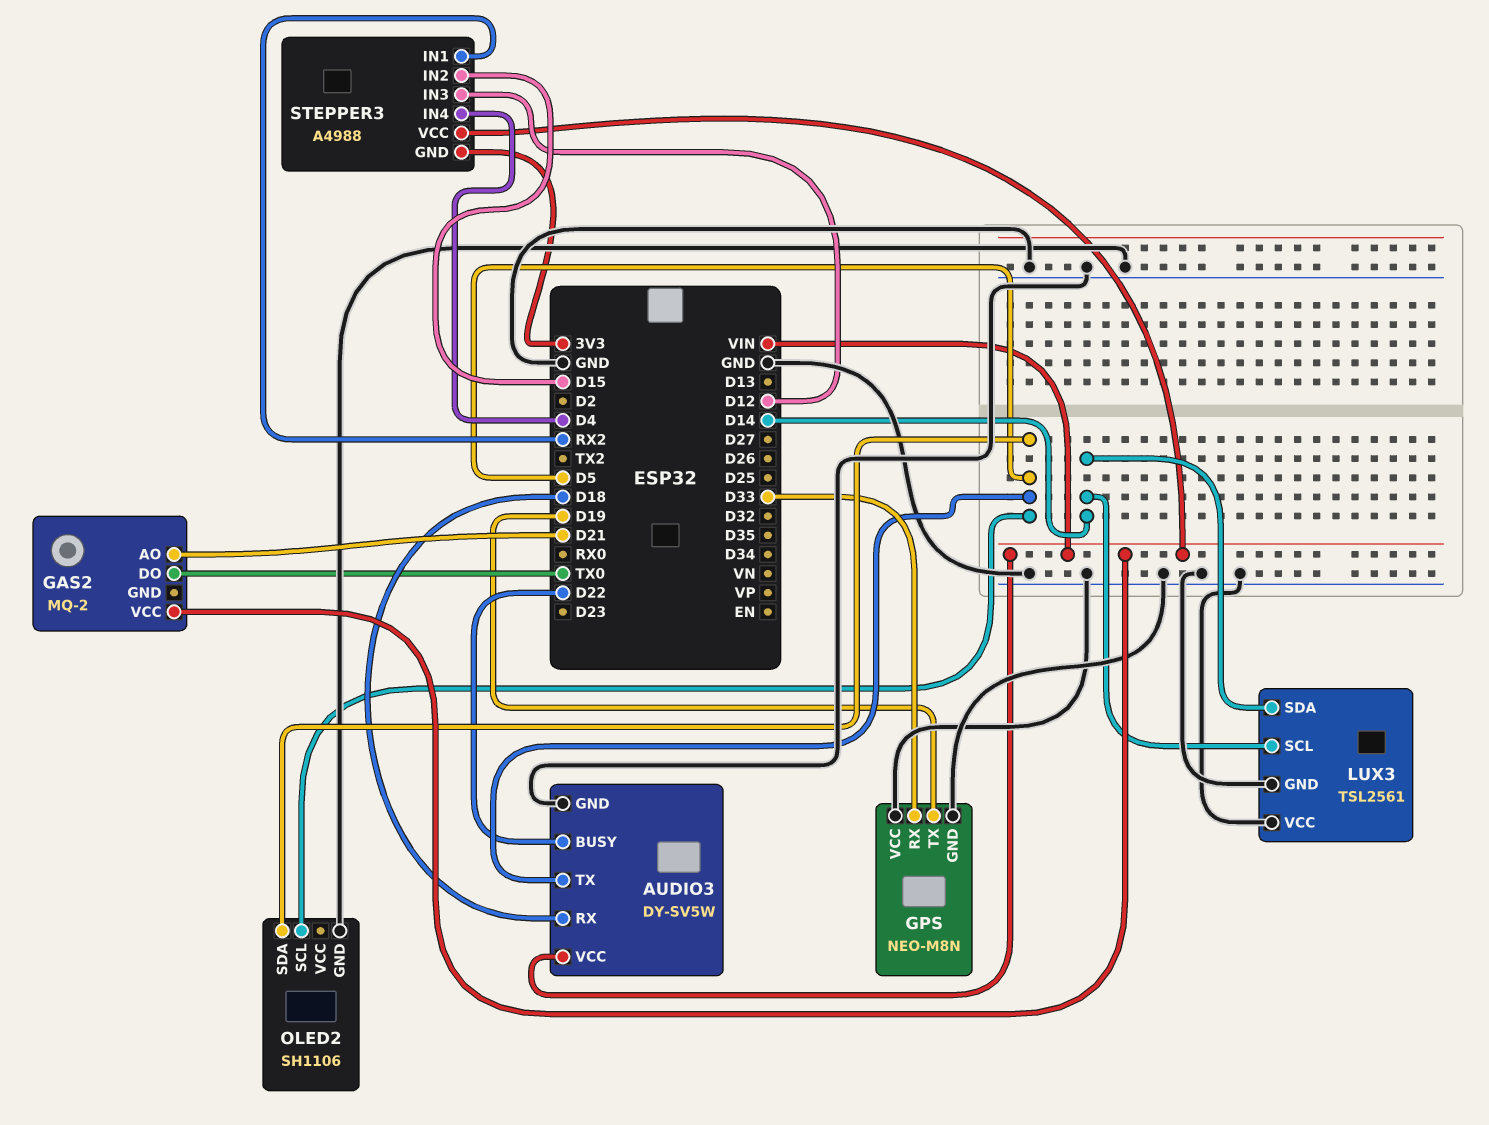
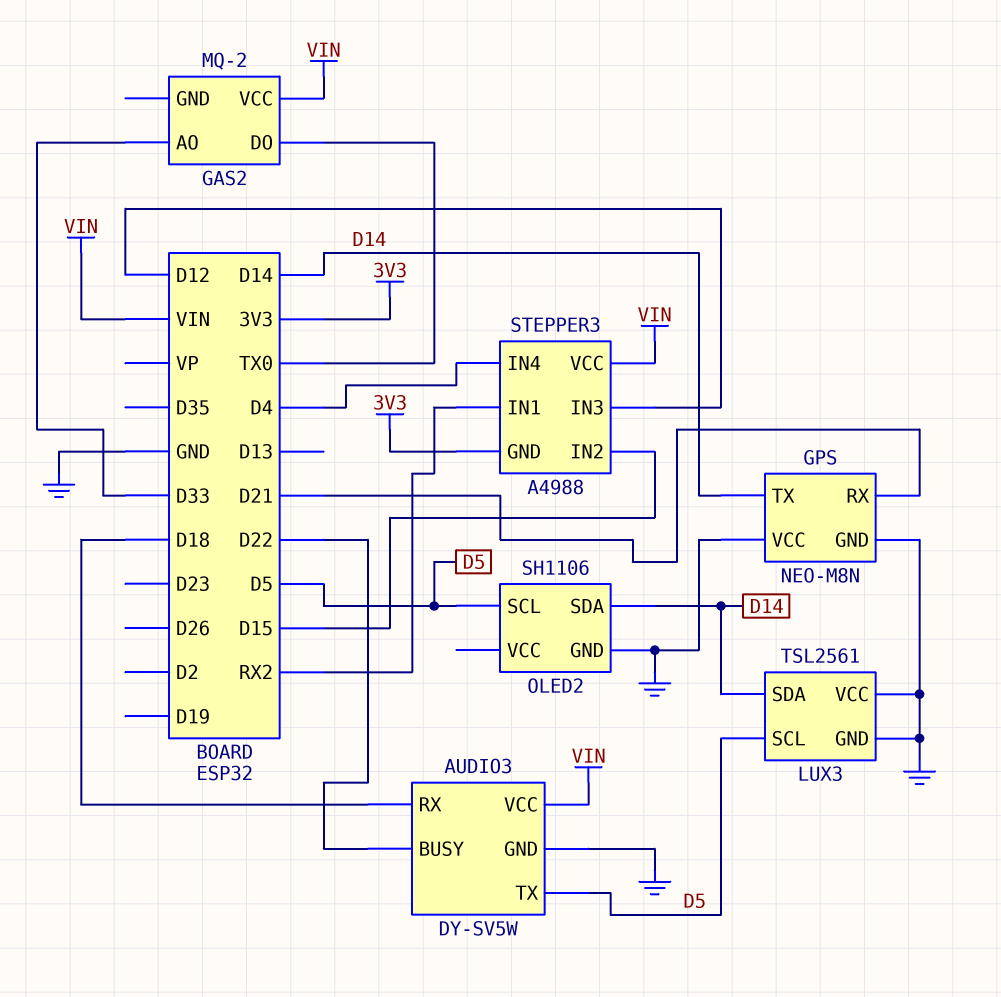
GAS2 pin AO: D21 -> D33
GPS pin RX: D33 -> D21
GPS pin TX: D19 -> D14
LUX3 pin SCL: D14 -> D5
OLED2 pin SDA: D5 -> D14

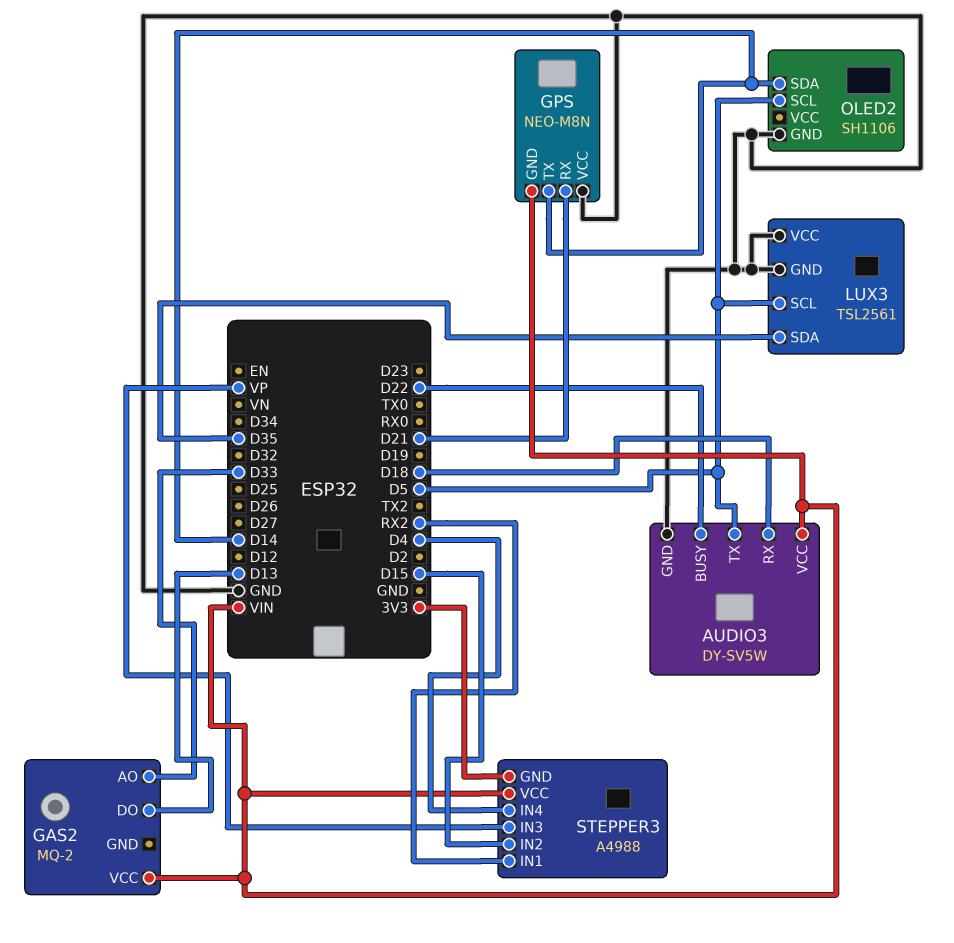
GAS2 pin DO: TX0 -> D13
GPS pin GND: GND -> VIN
LUX3 pin SDA: D14 -> D35
STEPPER3 pin IN3: D12 -> VP

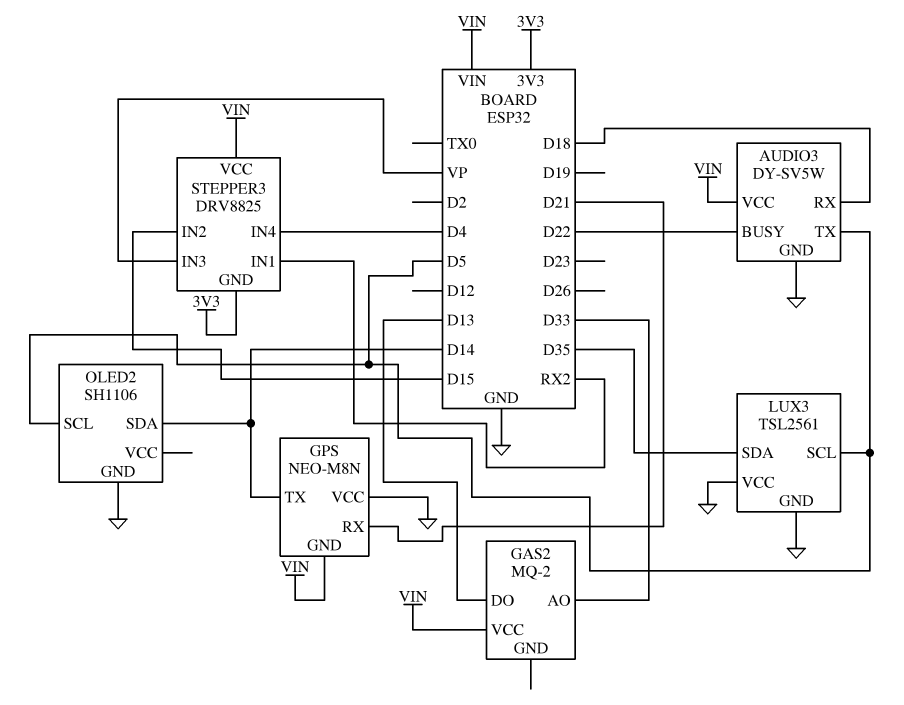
STEPPER3: A4988 -> DRV8825

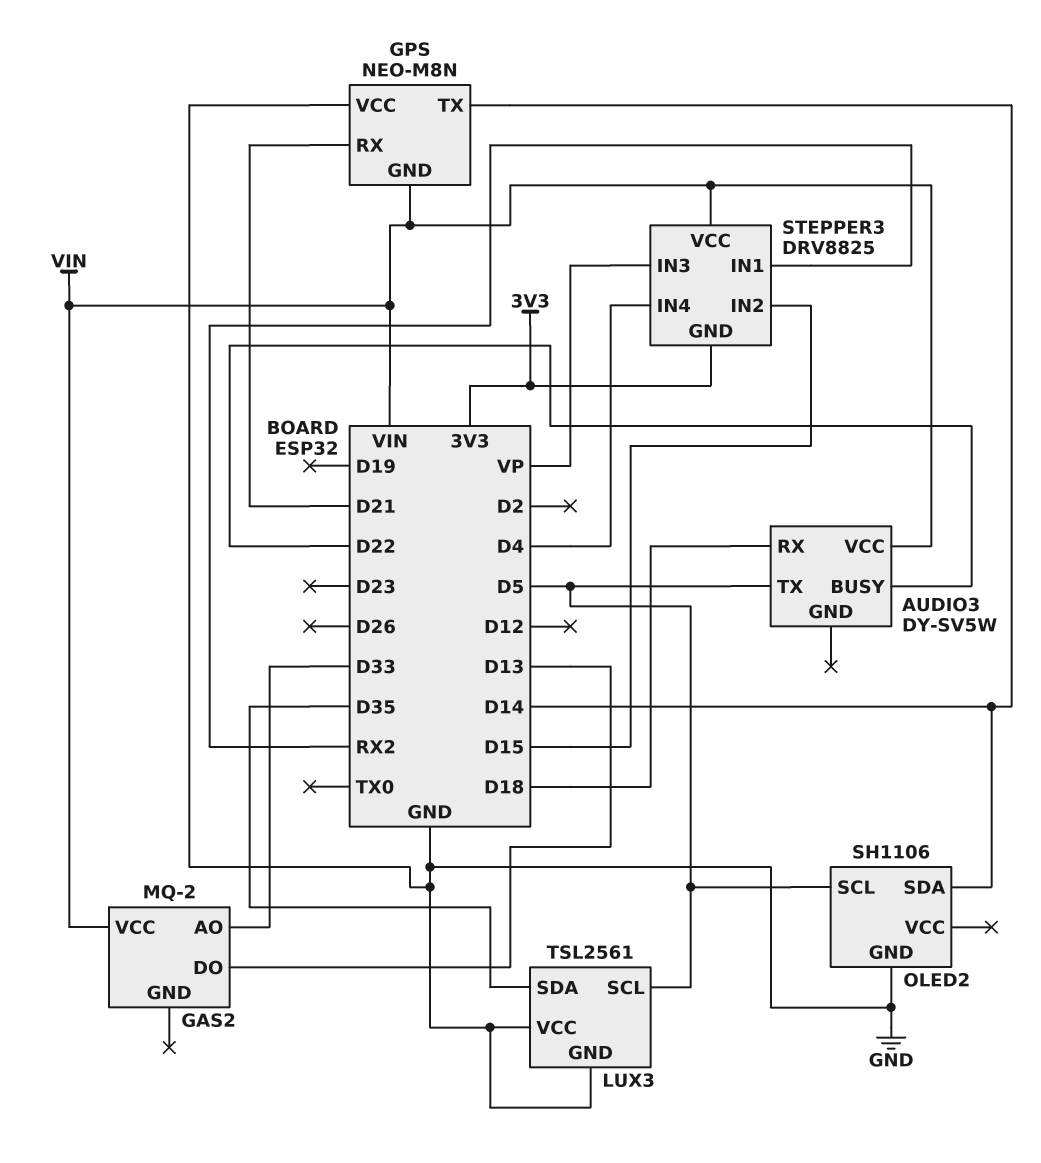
AUDIO3 pin GND: GND -> none

